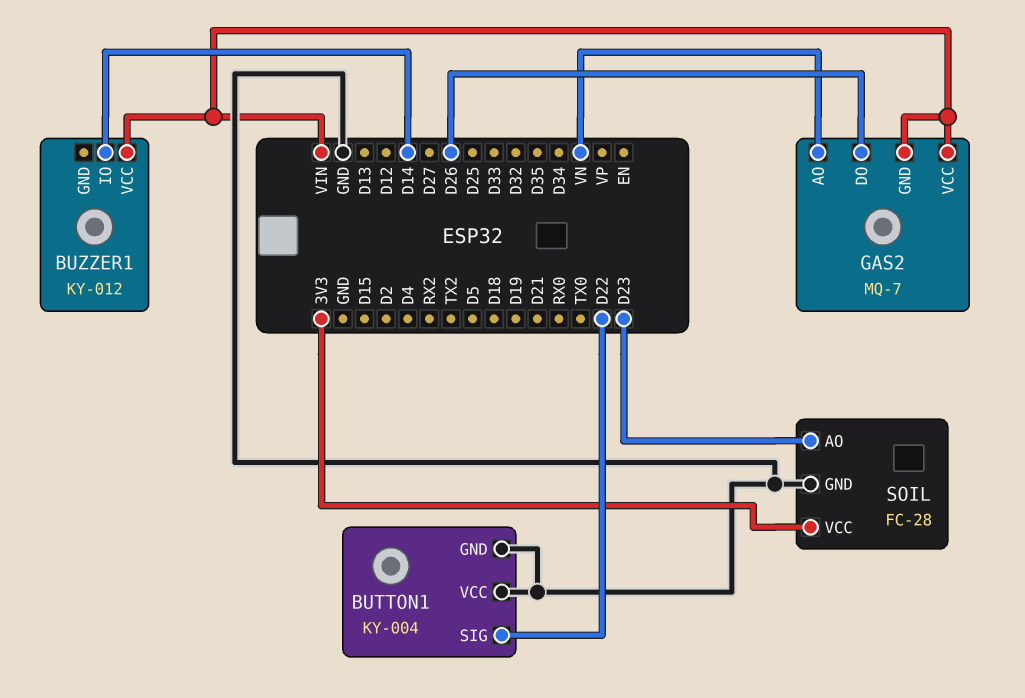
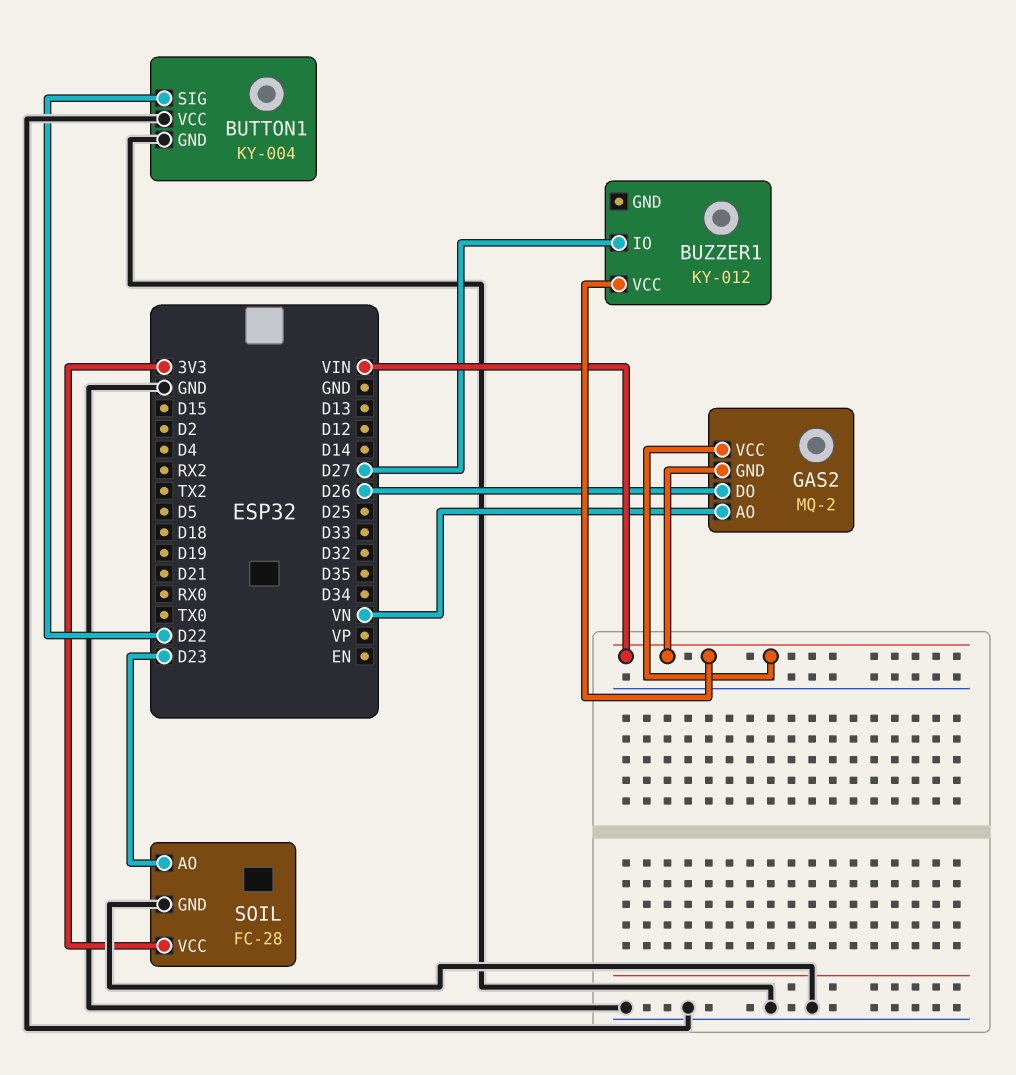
BUZZER1 pin IO: D14 -> D27
GAS2: MQ-7 -> MQ-2

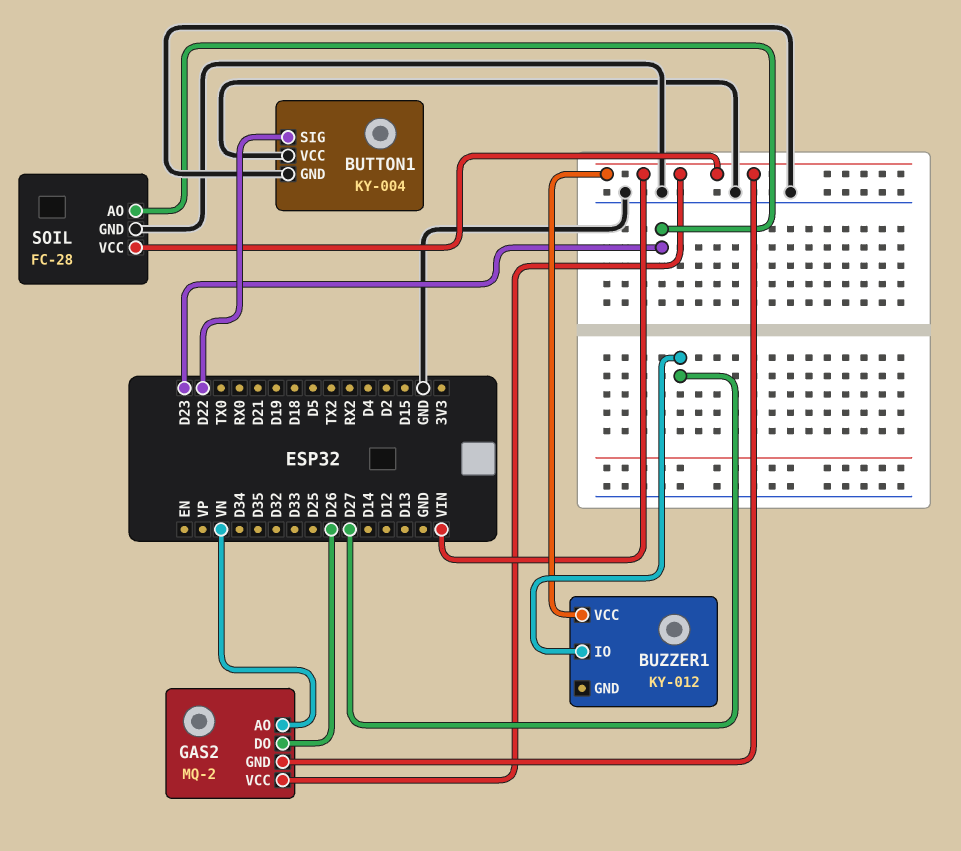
SOIL pin VCC: 3V3 -> VIN

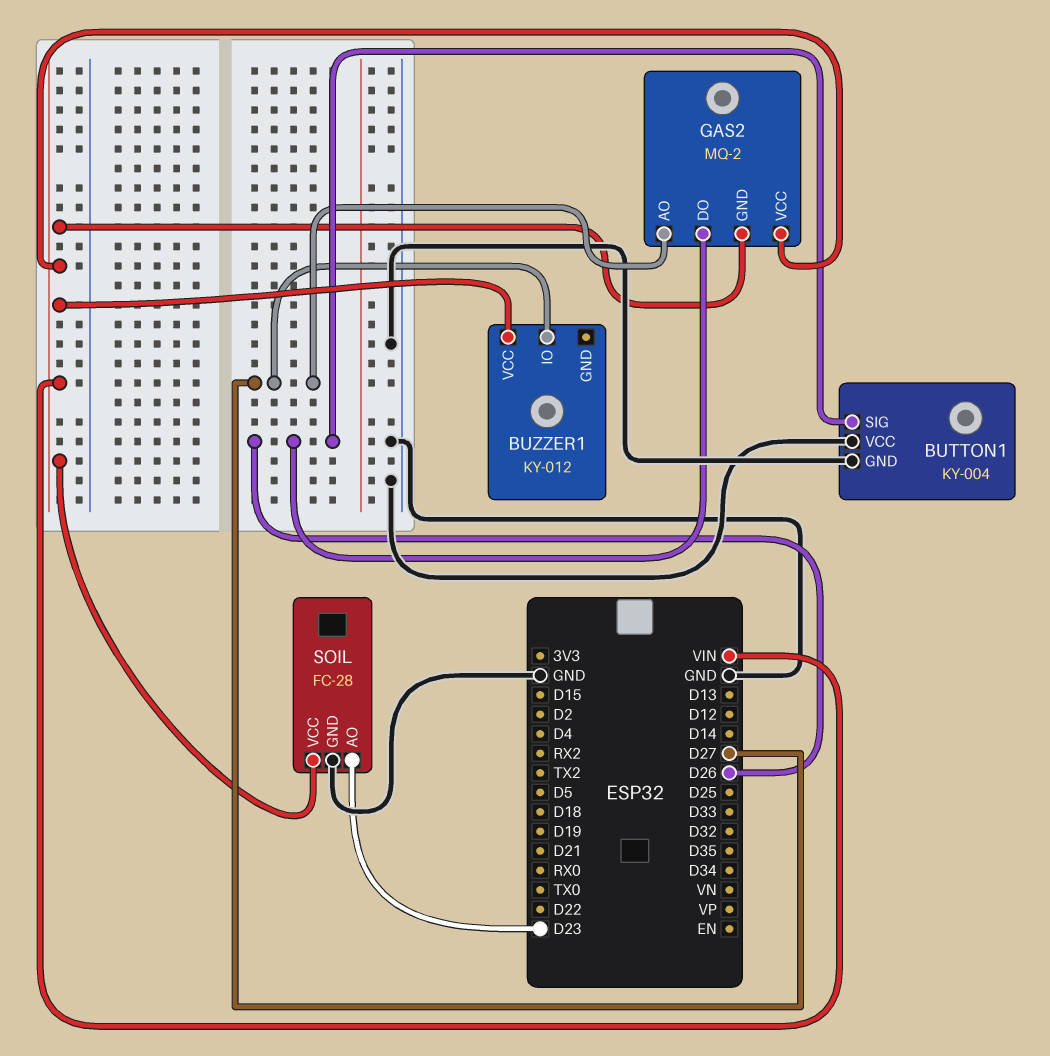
BUTTON1 pin SIG: D22 -> D26
GAS2 pin AO: VN -> D27

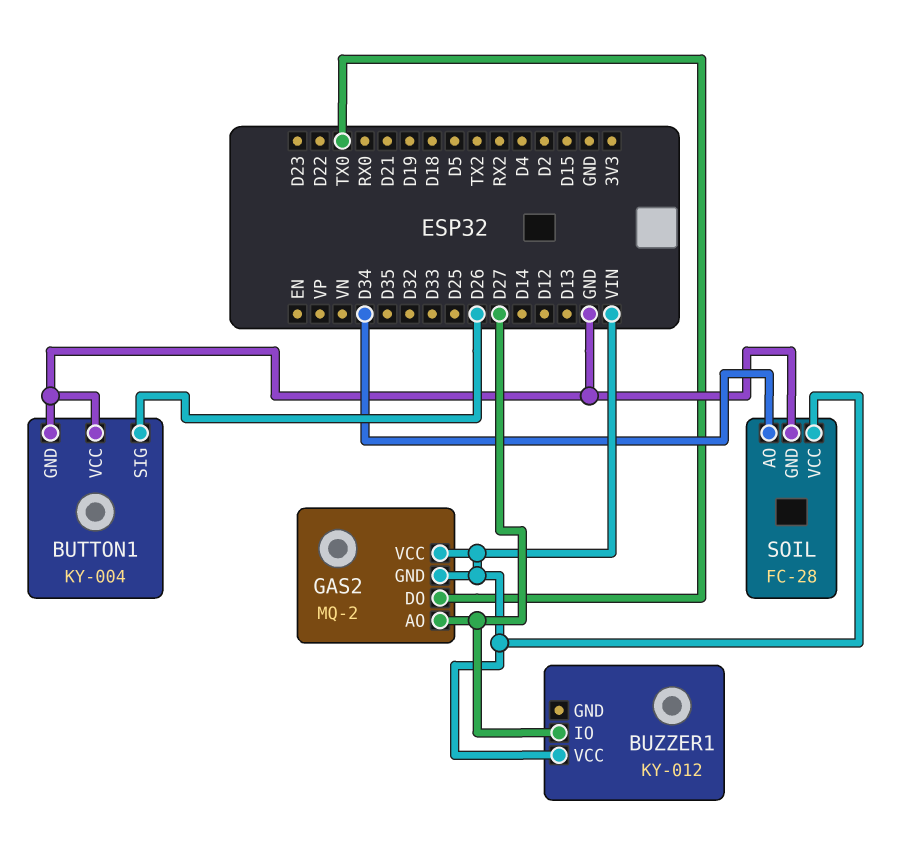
GAS2 pin DO: D26 -> TX0
SOIL pin AO: D23 -> D34

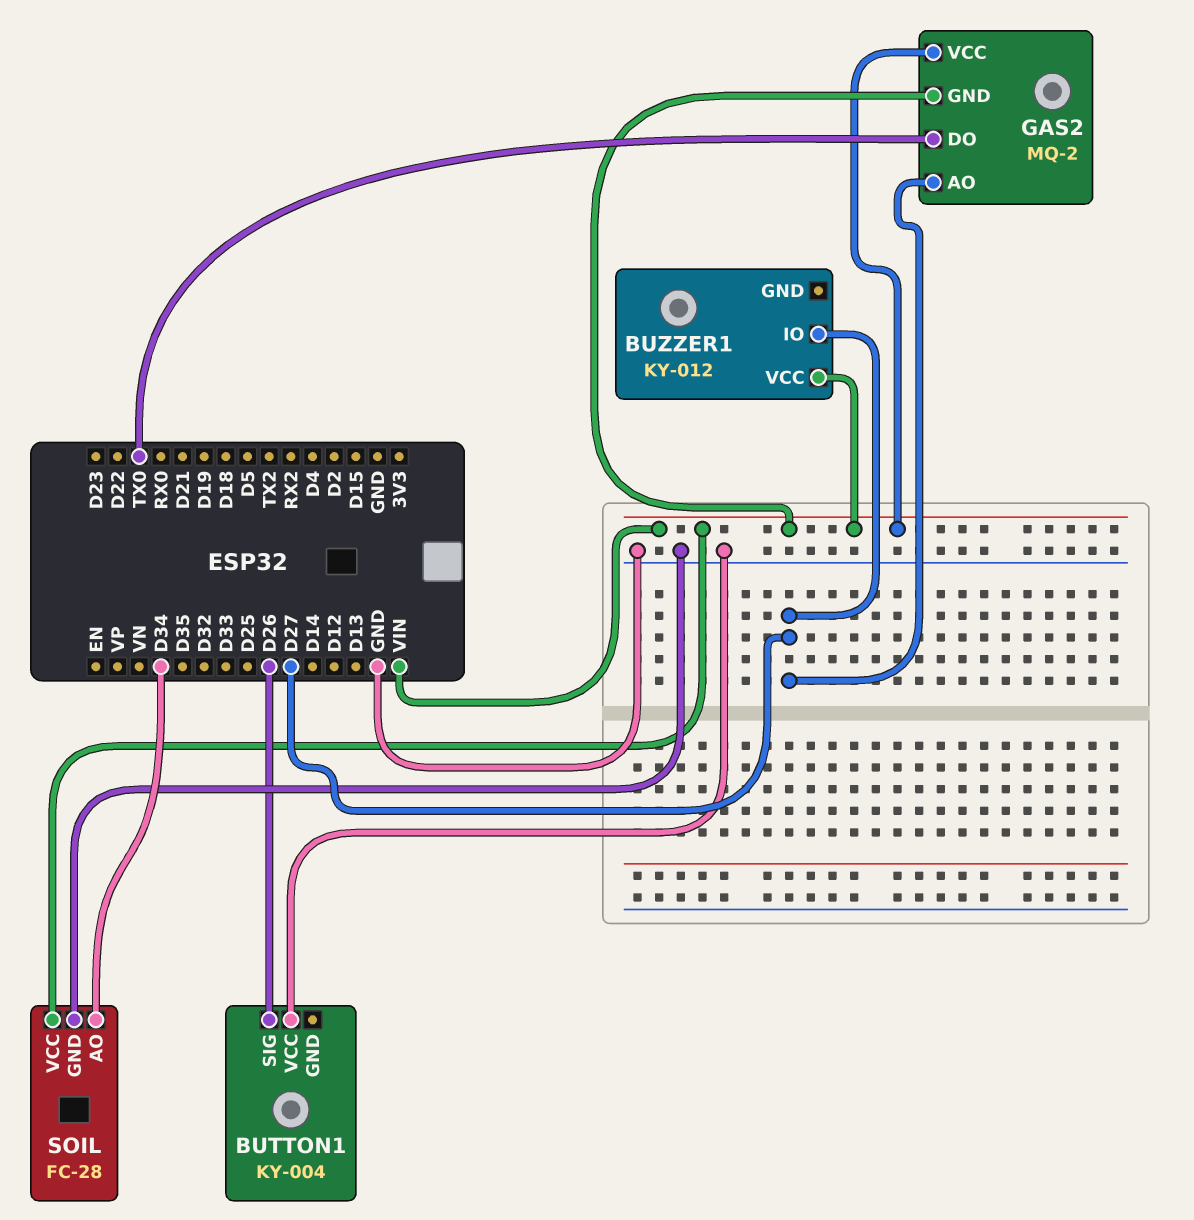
BUTTON1 pin GND: GND -> none

